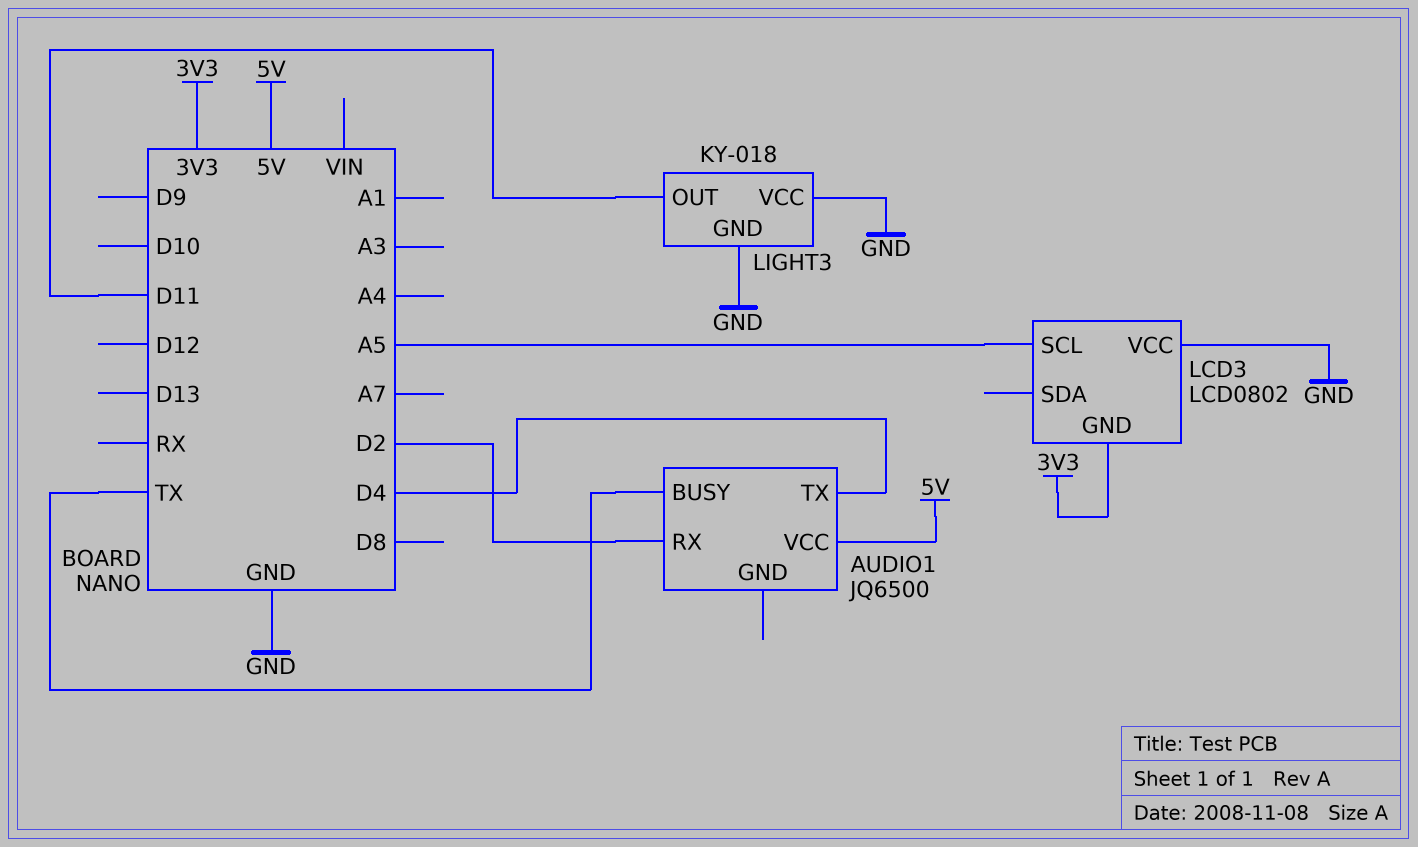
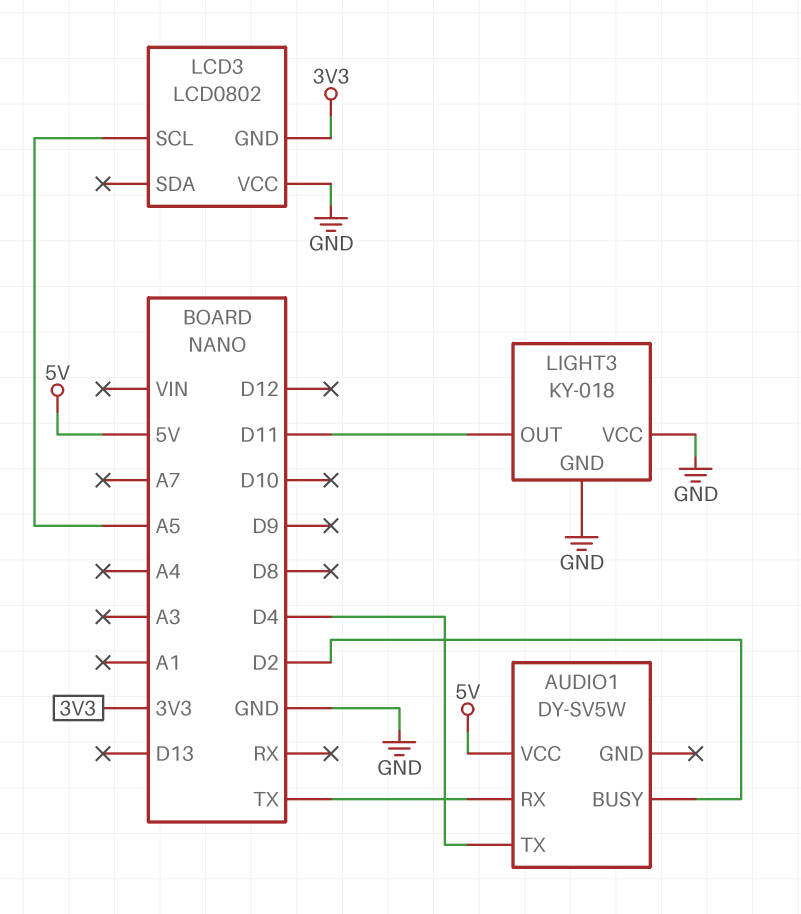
AUDIO1: JQ6500 -> DY-SV5W
AUDIO1 pin BUSY: TX -> D2
AUDIO1 pin RX: D2 -> TX

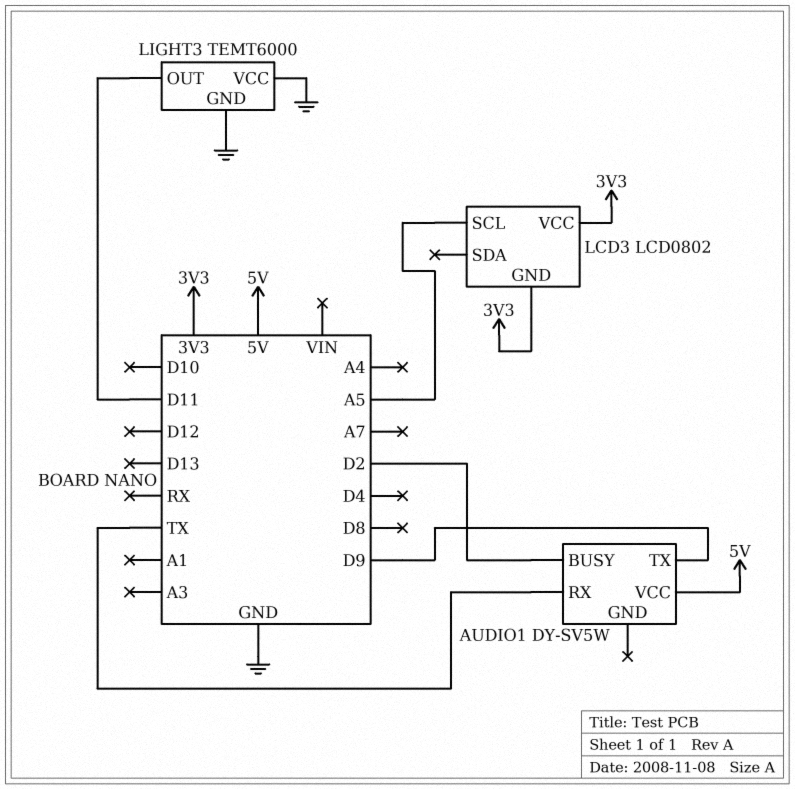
AUDIO1 pin TX: D4 -> D9
LCD3 pin VCC: GND -> 3V3
LIGHT3: KY-018 -> TEMT6000

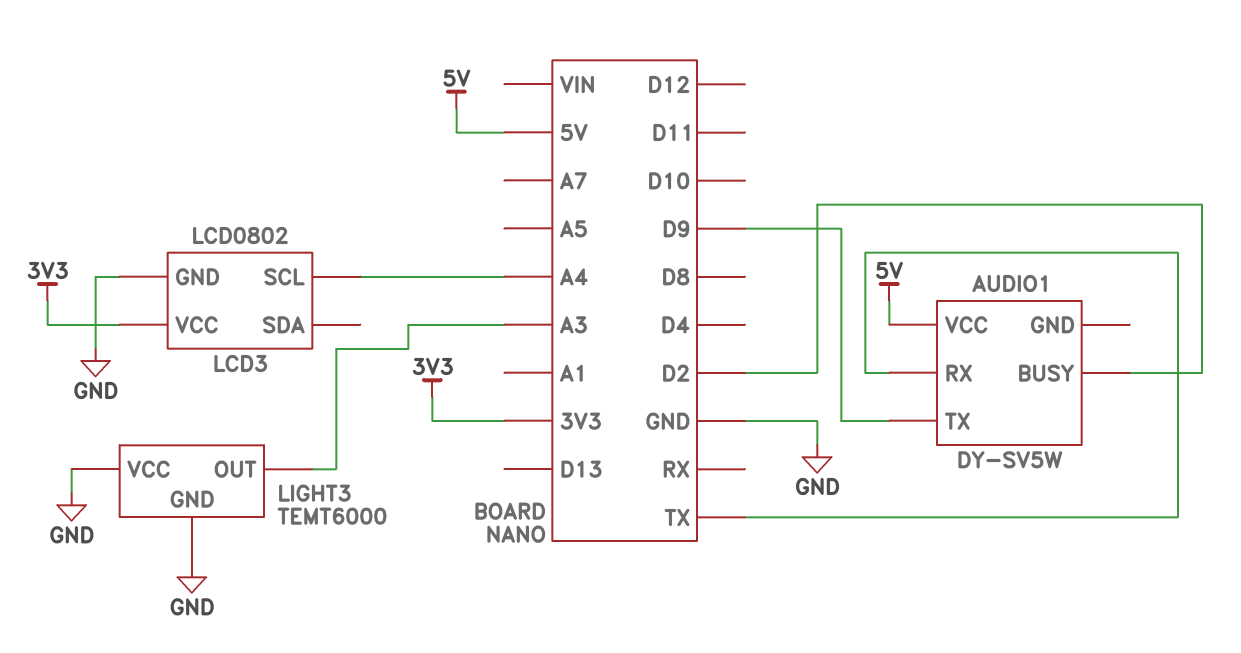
LCD3 pin GND: 3V3 -> GND
LCD3 pin SCL: A5 -> A4
LIGHT3 pin OUT: D11 -> A3

